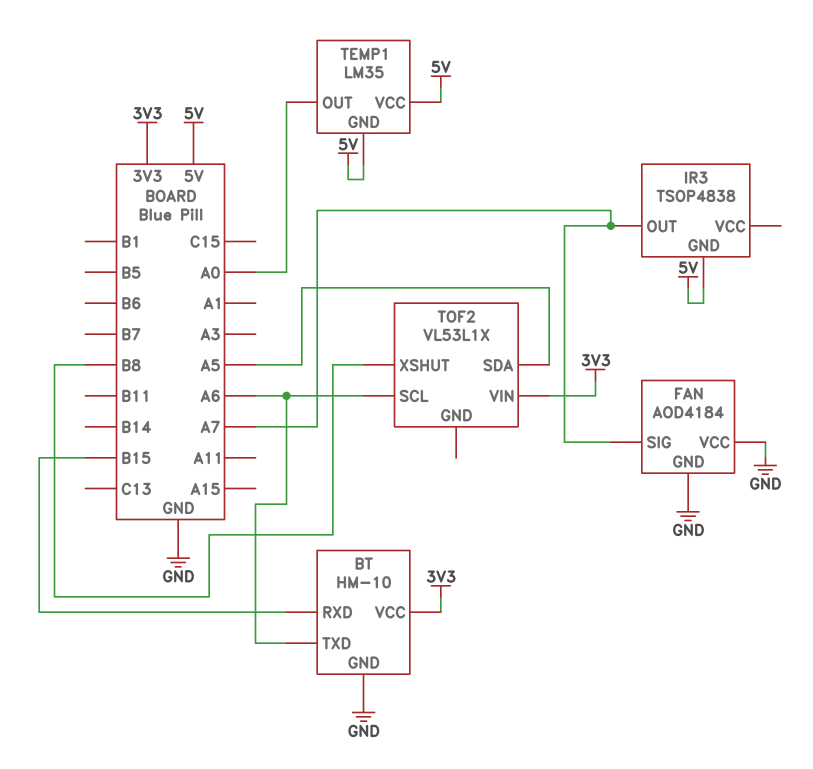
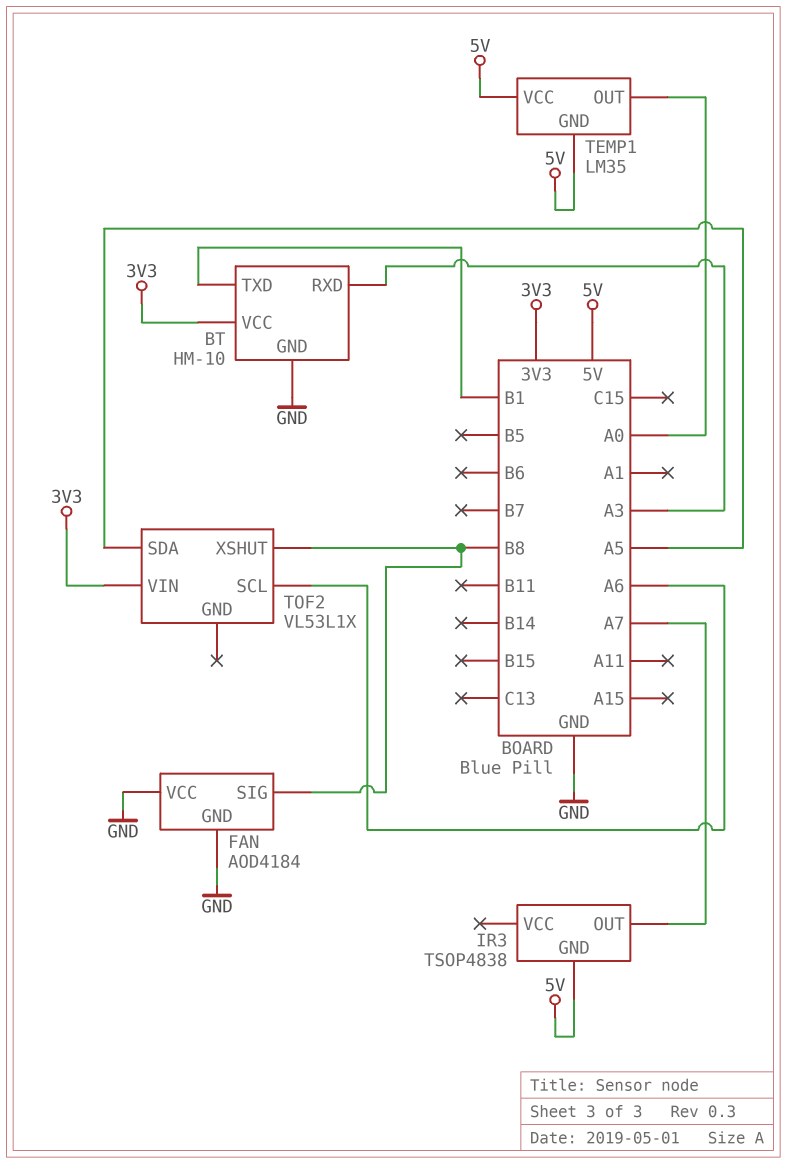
BT pin RXD: B15 -> A3
BT pin TXD: A6 -> B1
FAN pin SIG: A7 -> B8

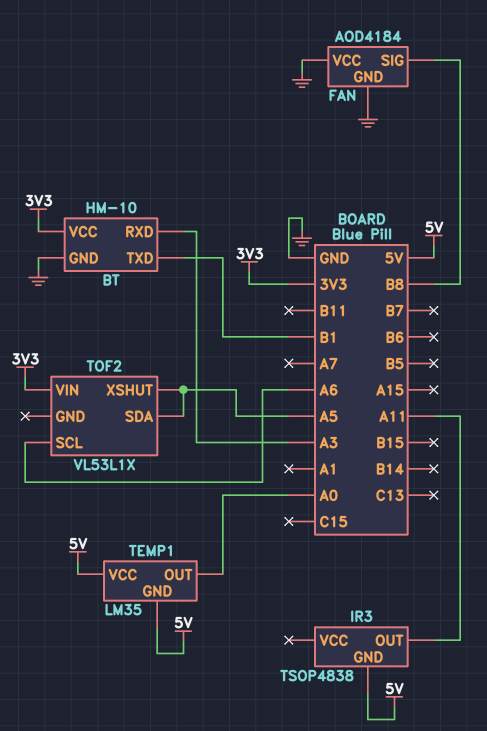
IR3 pin OUT: A7 -> A11
TOF2 pin XSHUT: B8 -> A5

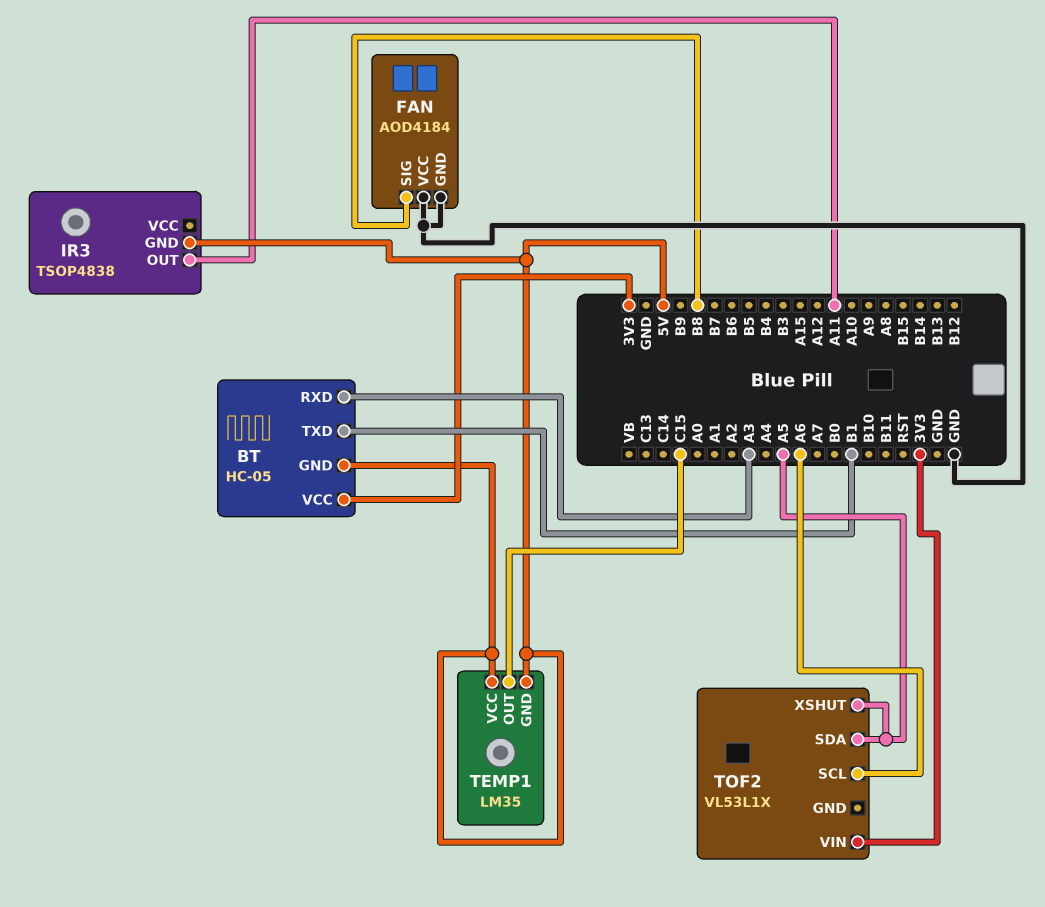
BT: HM-10 -> HC-05
BT pin GND: GND -> 5V
TEMP1 pin OUT: A0 -> C15

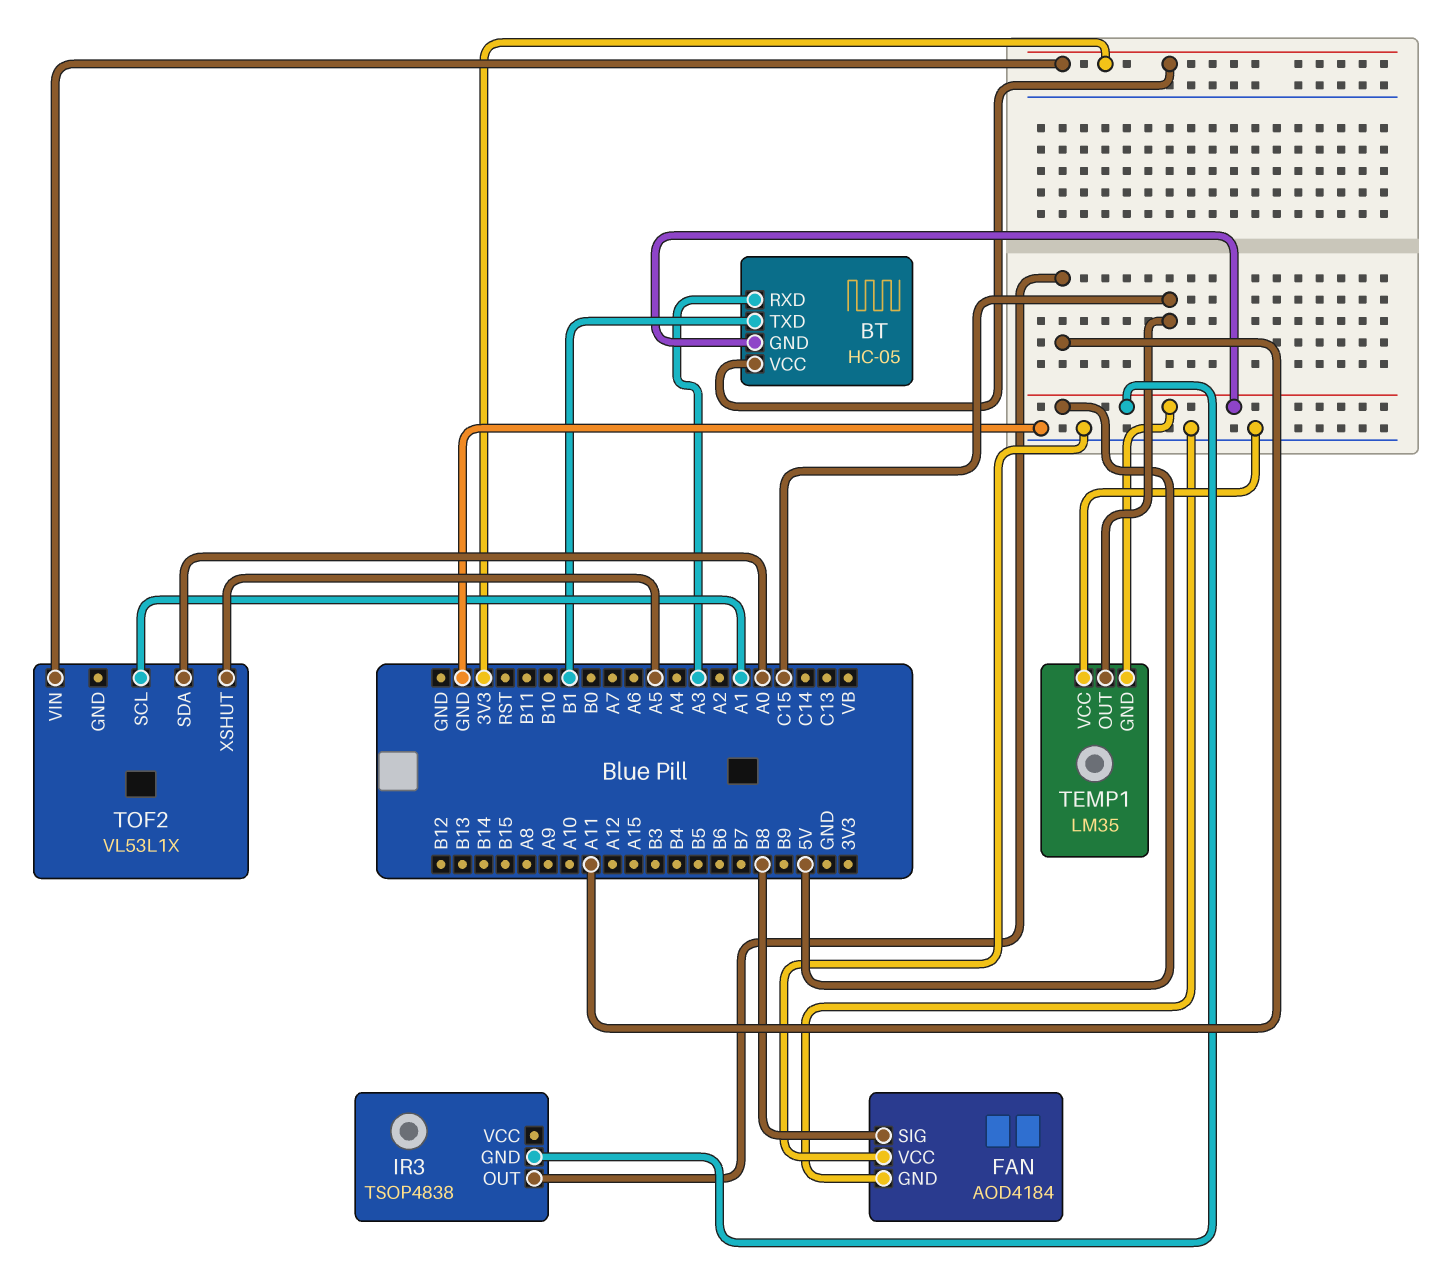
TEMP1 pin VCC: 5V -> GND
TOF2 pin SCL: A6 -> A1
TOF2 pin SDA: A5 -> A0

